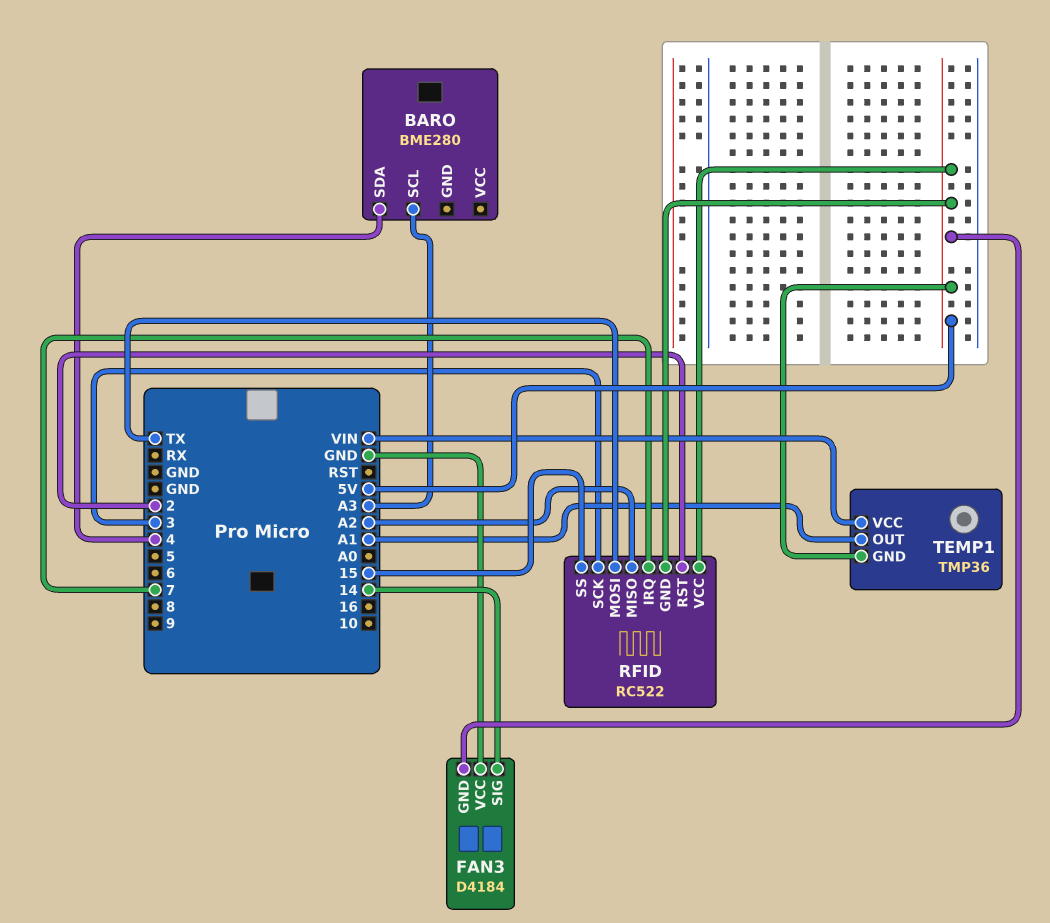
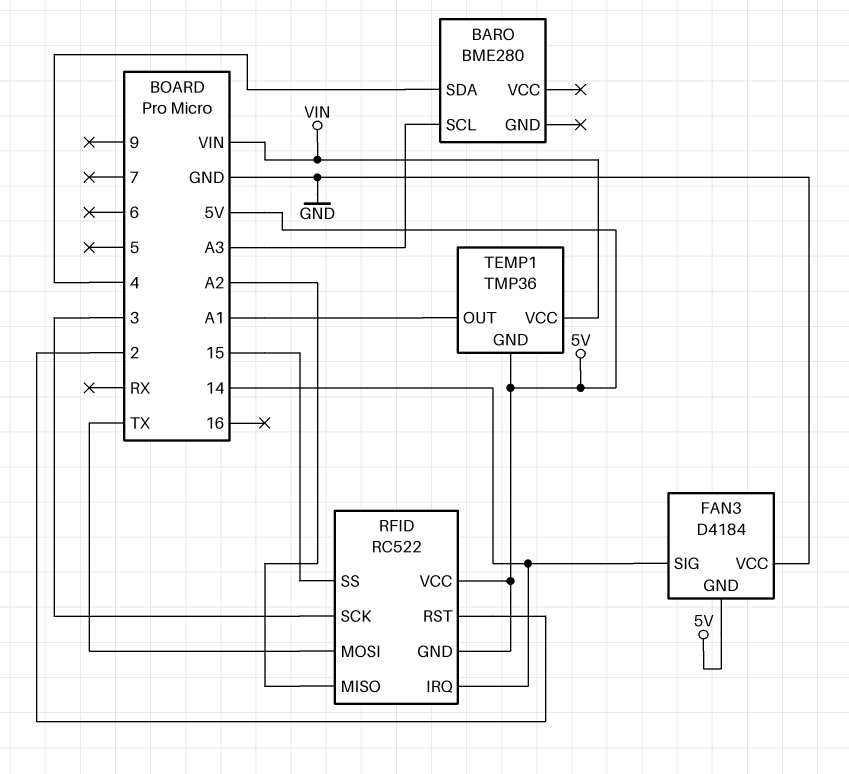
RFID pin IRQ: 7 -> 14

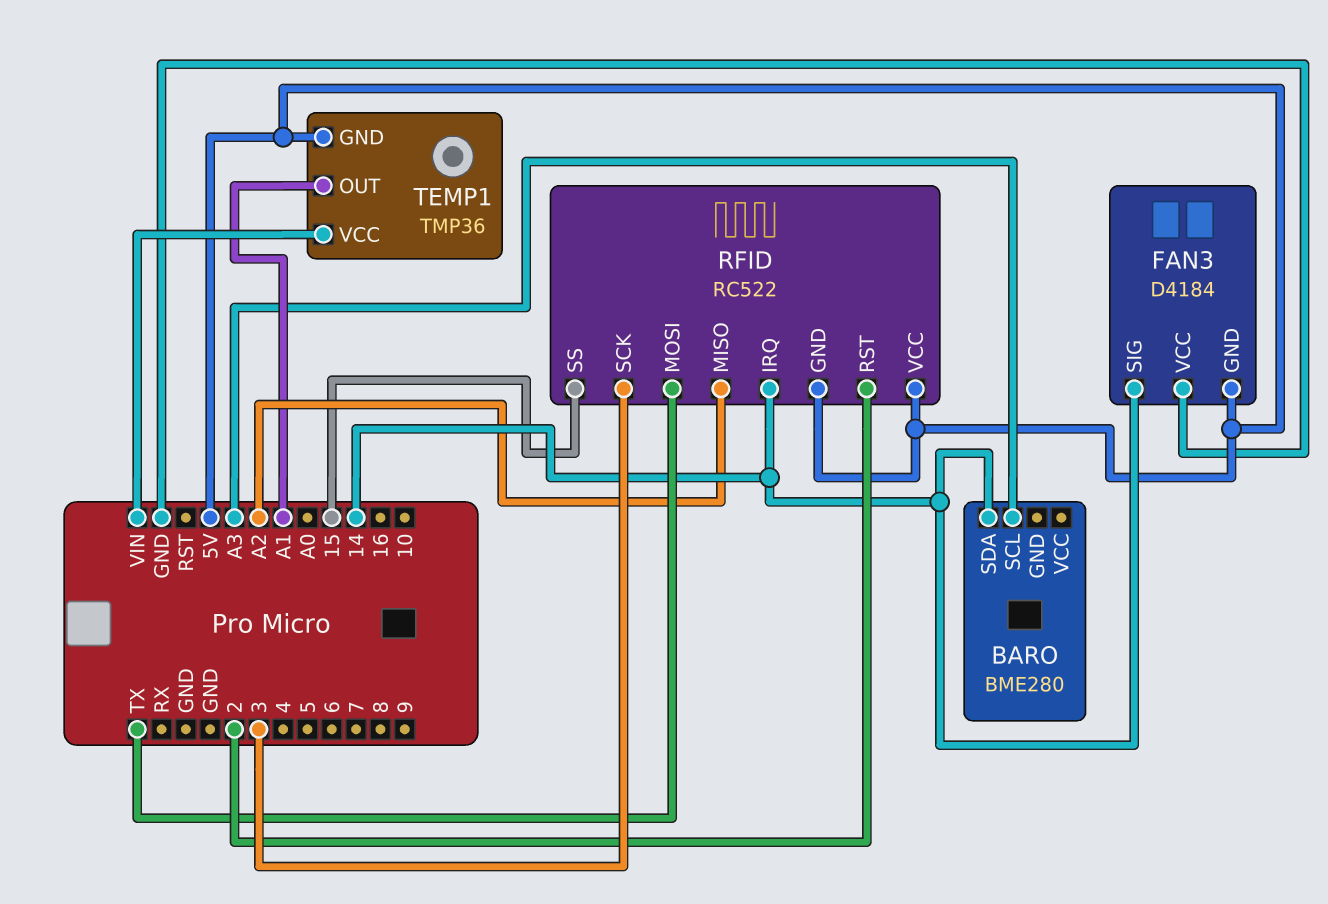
BARO pin SDA: 4 -> 14

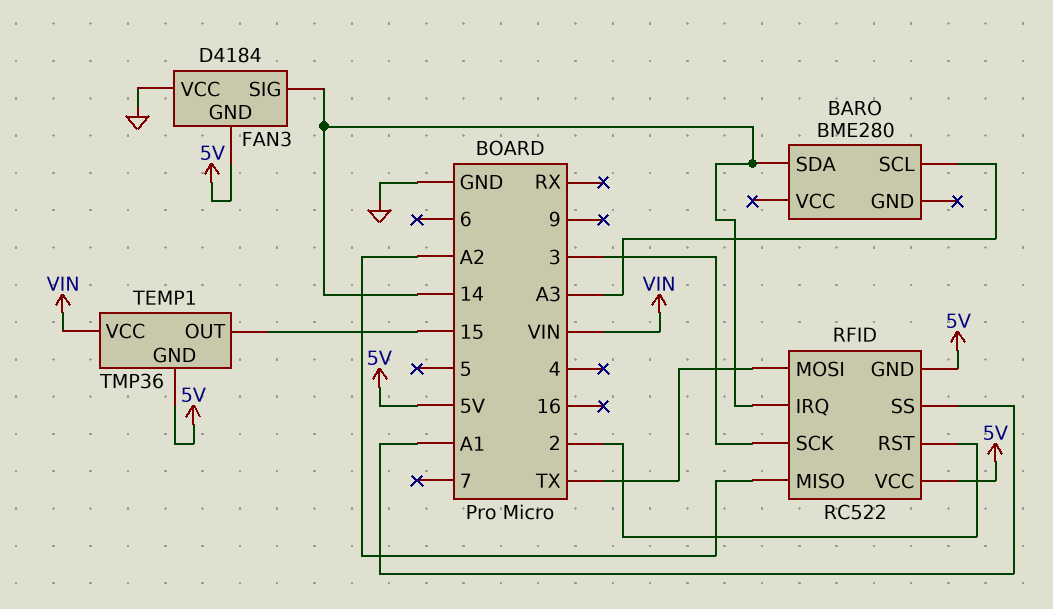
RFID pin SS: 15 -> A1
TEMP1 pin OUT: A1 -> 15

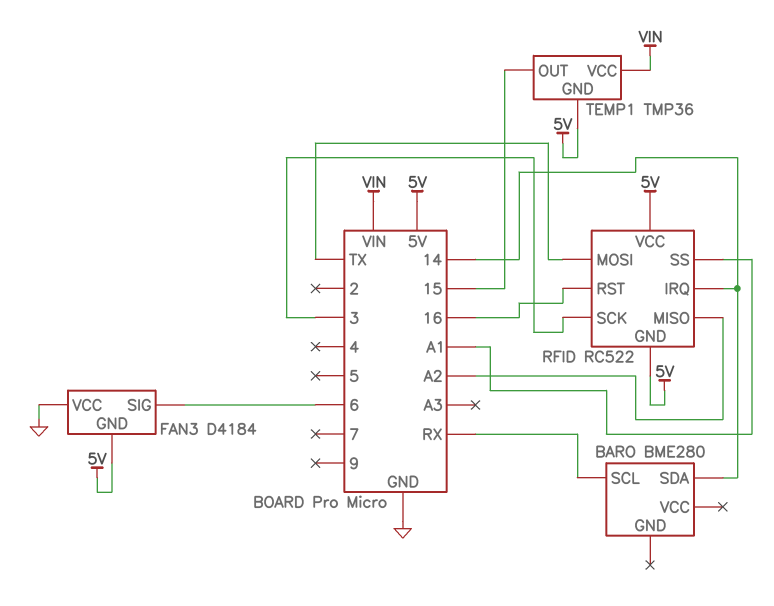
BARO pin SCL: A3 -> RX
FAN3 pin SIG: 14 -> 6
RFID pin RST: 2 -> 16

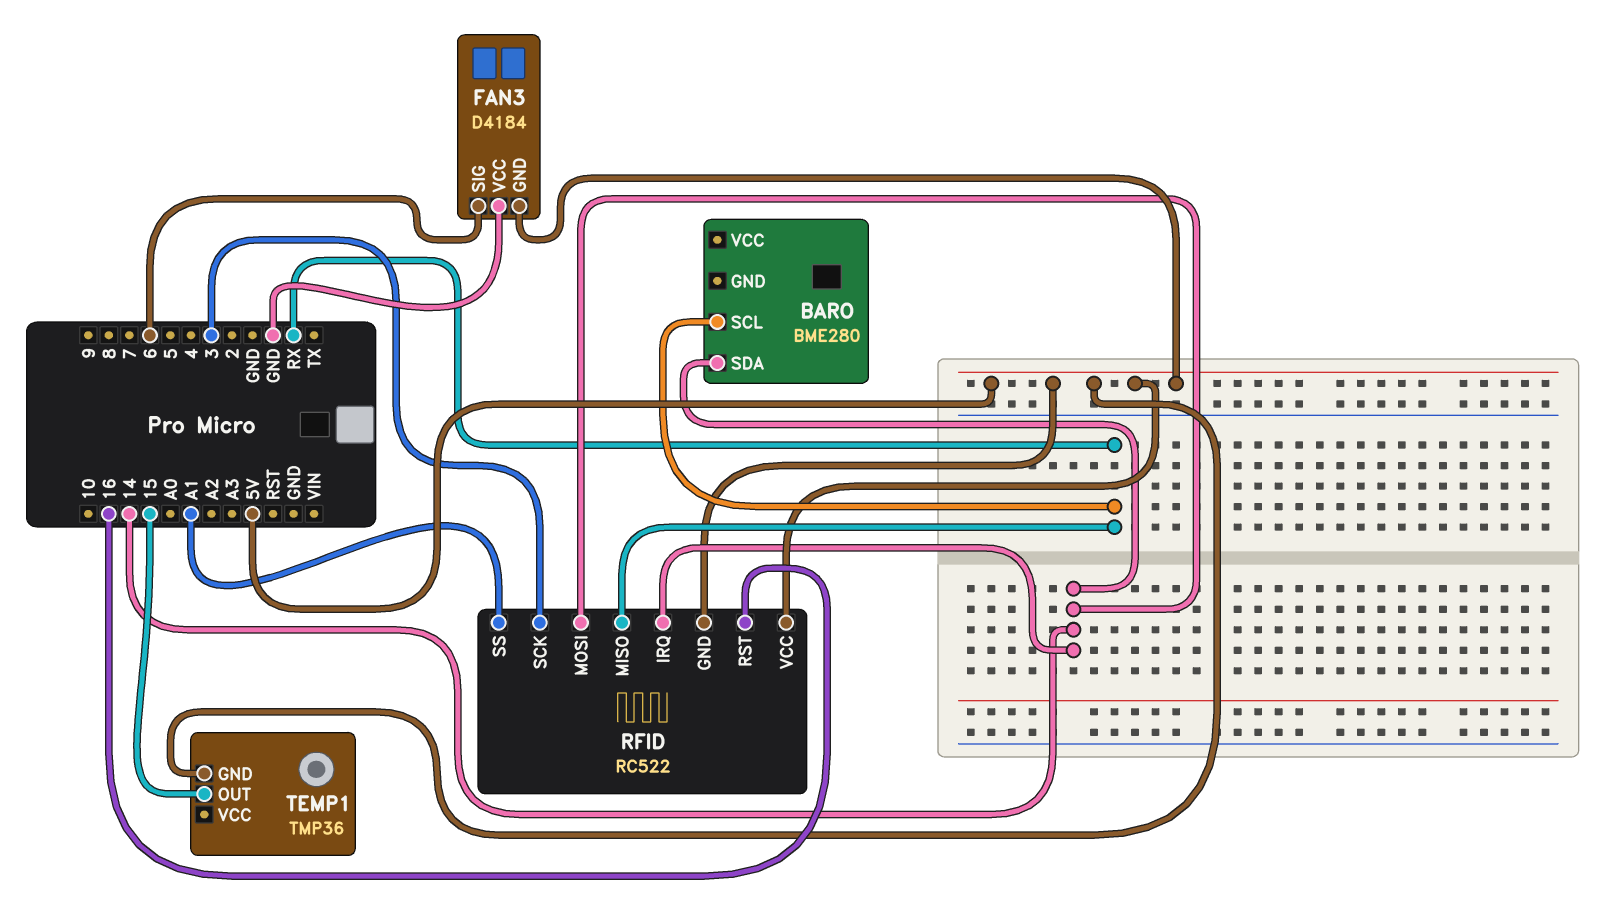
RFID pin MISO: A2 -> RX
RFID pin MOSI: TX -> 14
TEMP1 pin VCC: VIN -> none

